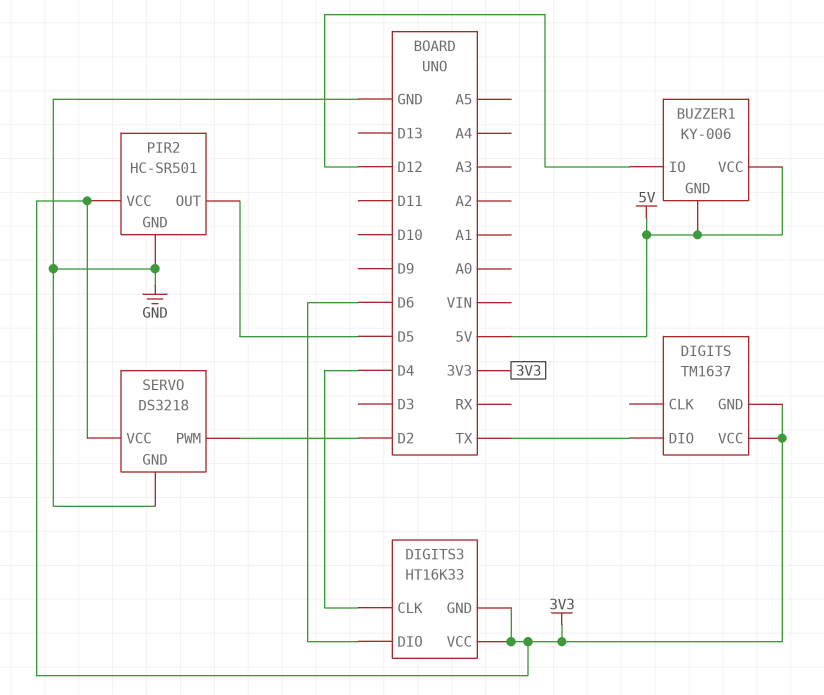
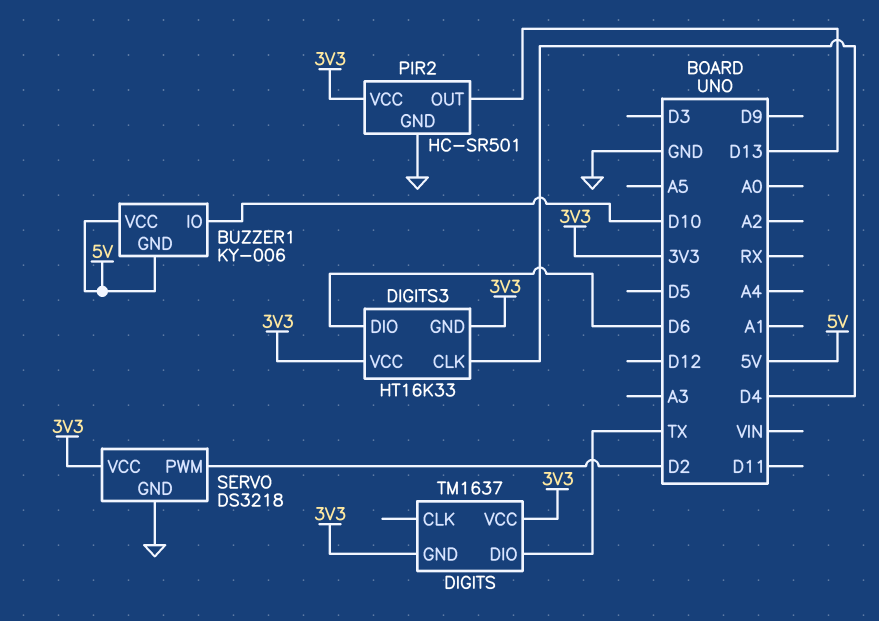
BUZZER1 pin IO: D12 -> D10
PIR2 pin OUT: D5 -> D13

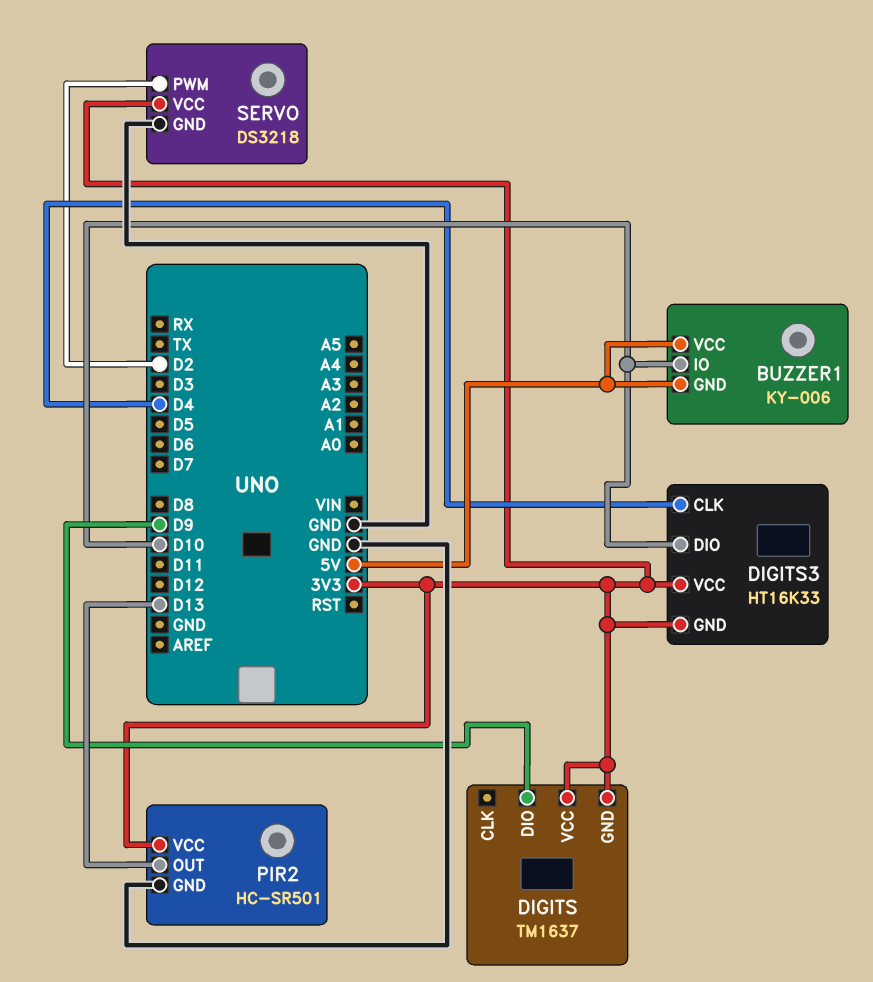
DIGITS pin DIO: TX -> D9
DIGITS3 pin DIO: D6 -> D10

